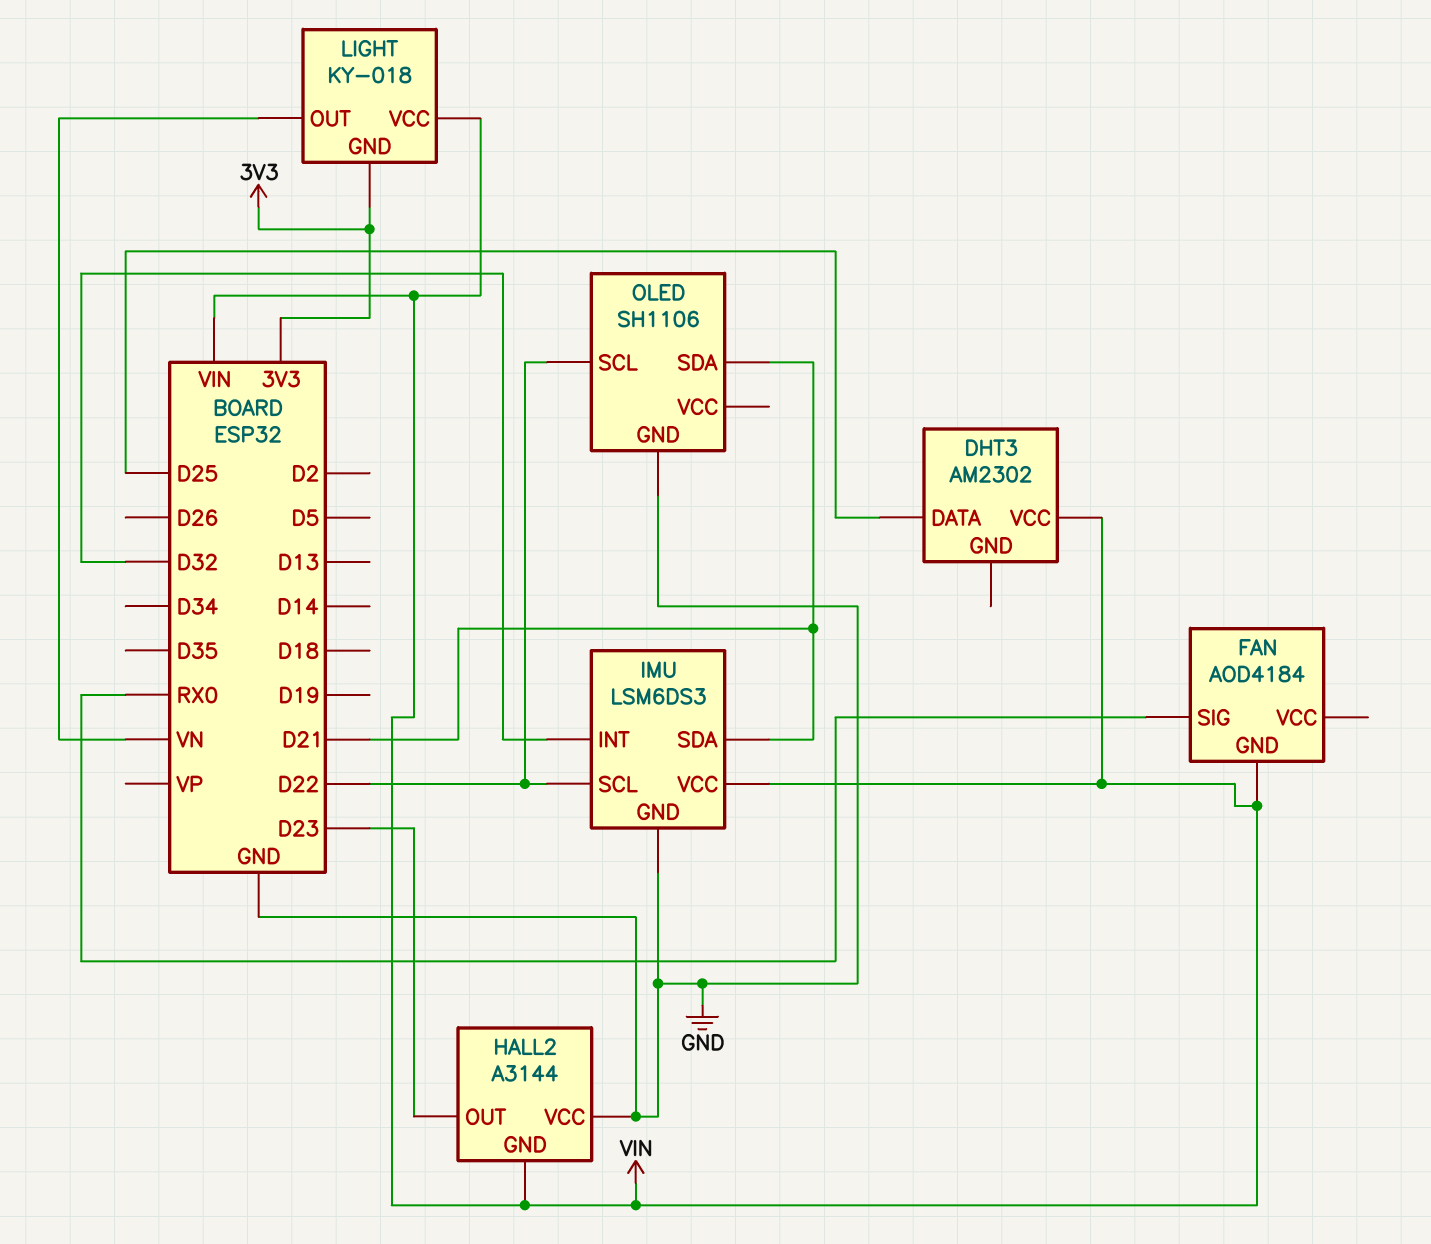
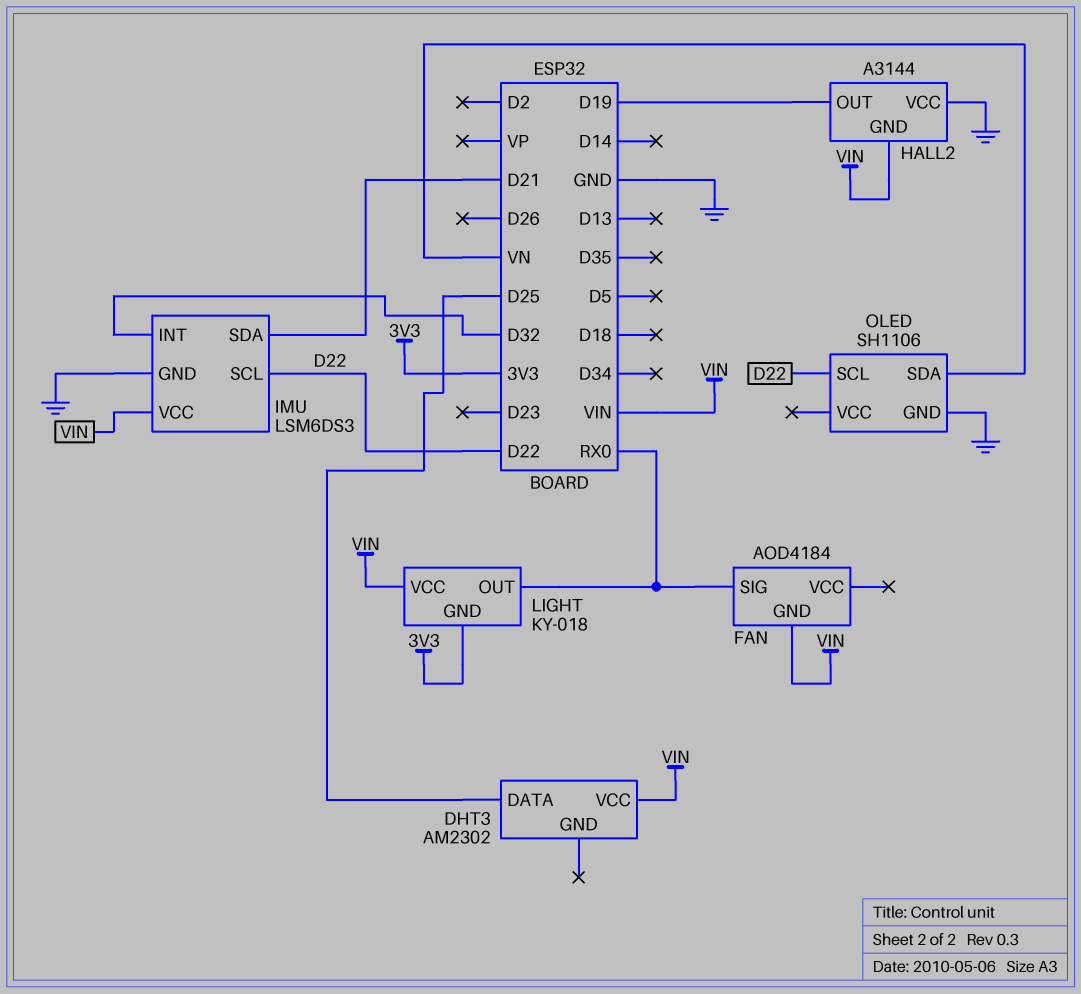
HALL2 pin OUT: D23 -> D19
LIGHT pin OUT: VN -> RX0
OLED pin SDA: D21 -> VN

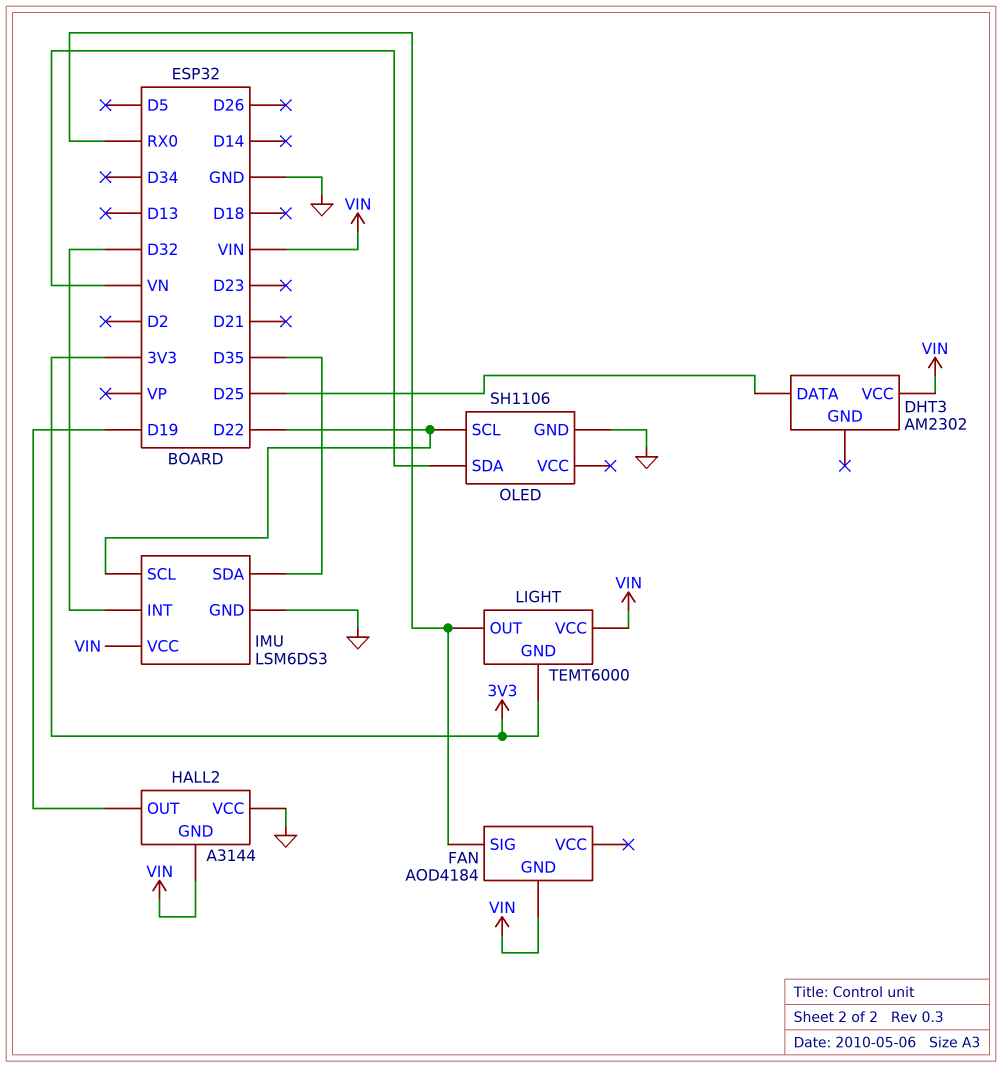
IMU pin SDA: D21 -> D35
LIGHT: KY-018 -> TEMT6000

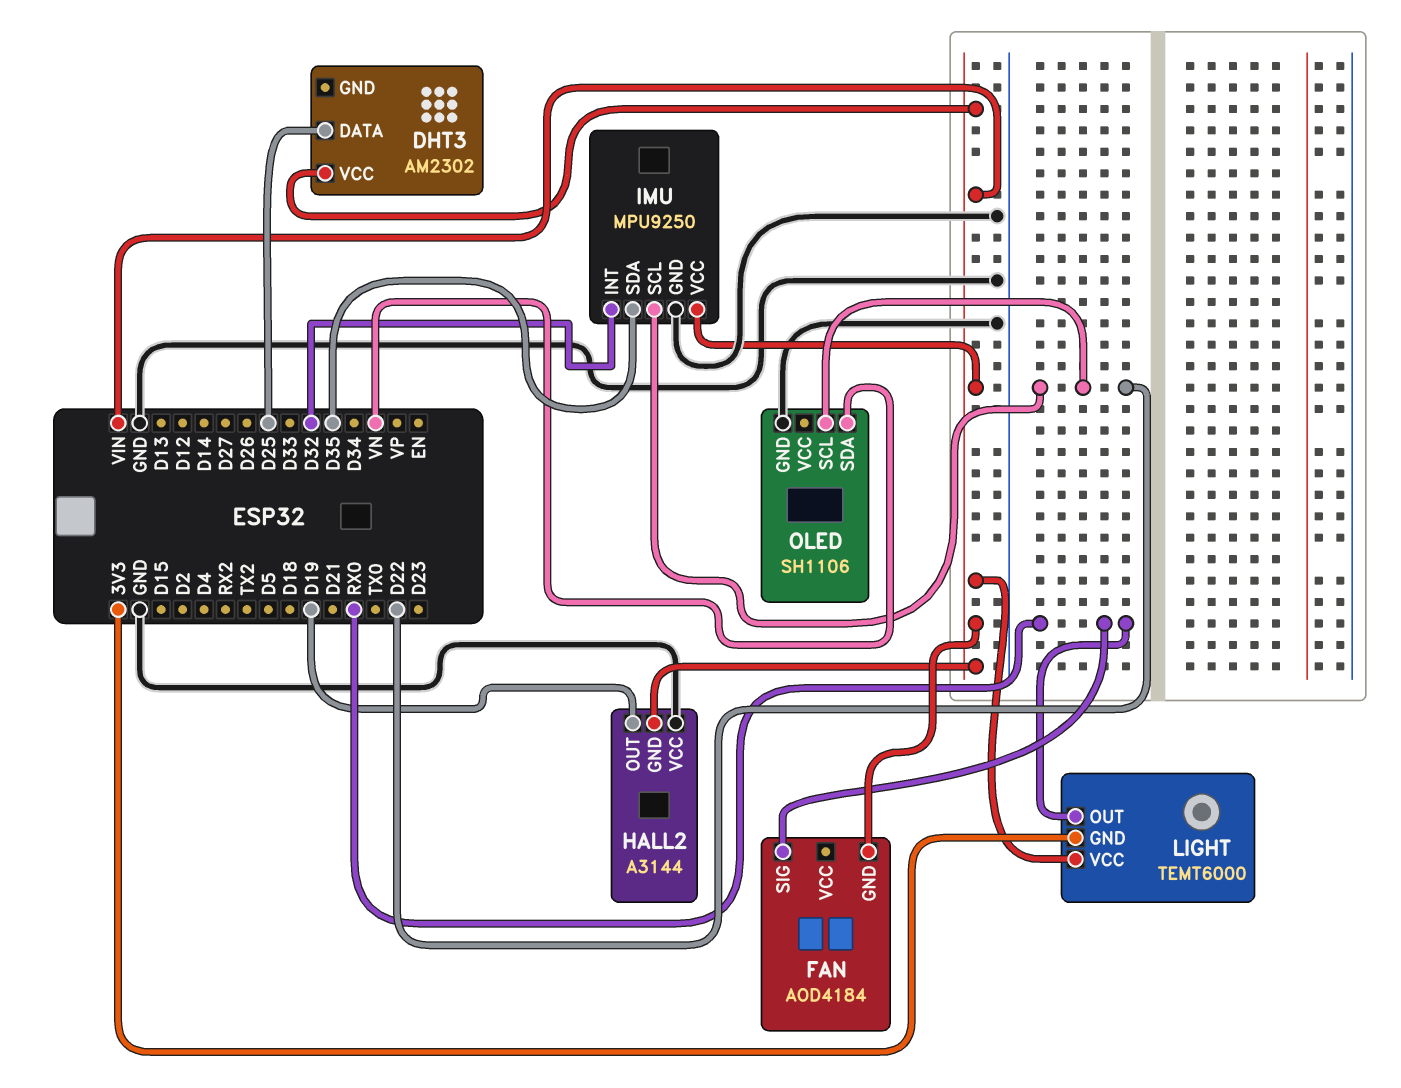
IMU: LSM6DS3 -> MPU9250

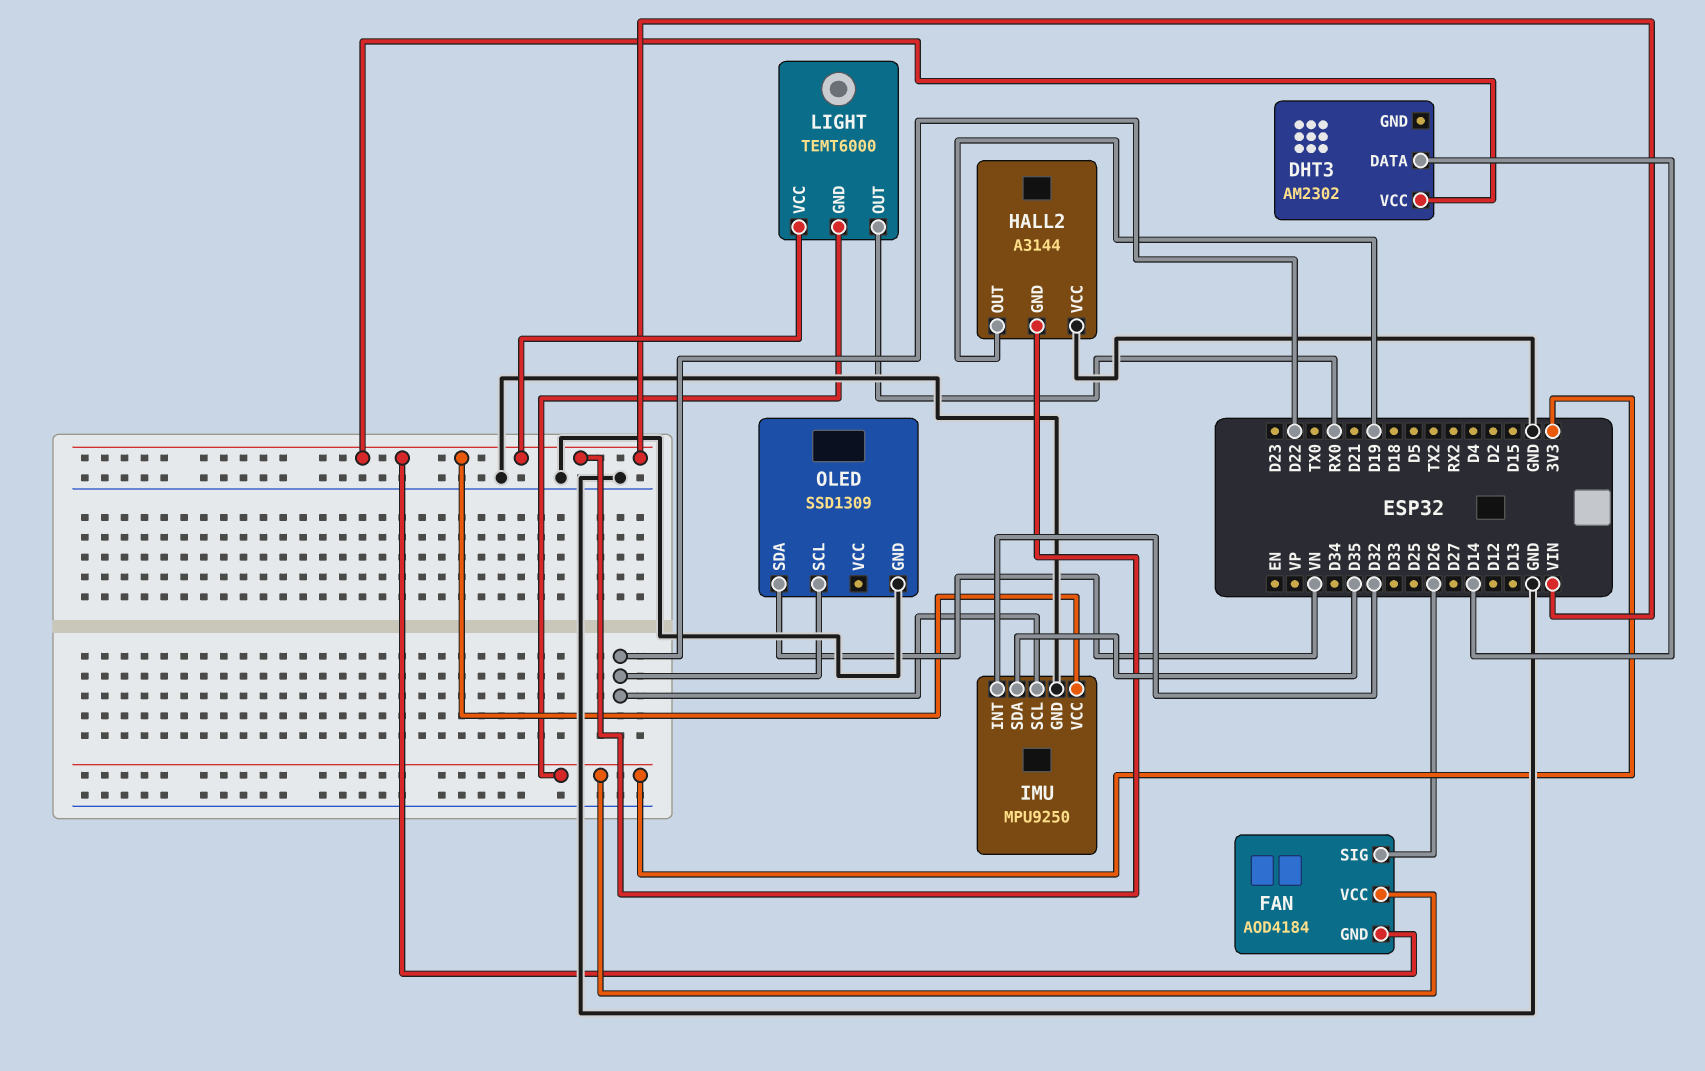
DHT3 pin DATA: D25 -> D14
FAN pin SIG: RX0 -> D26
FAN pin VCC: none -> 3V3
OLED: SH1106 -> SSD1309

